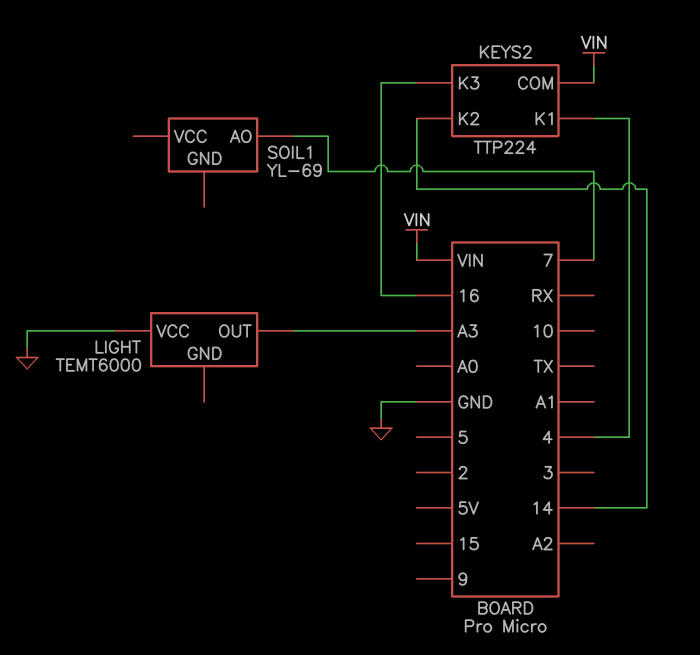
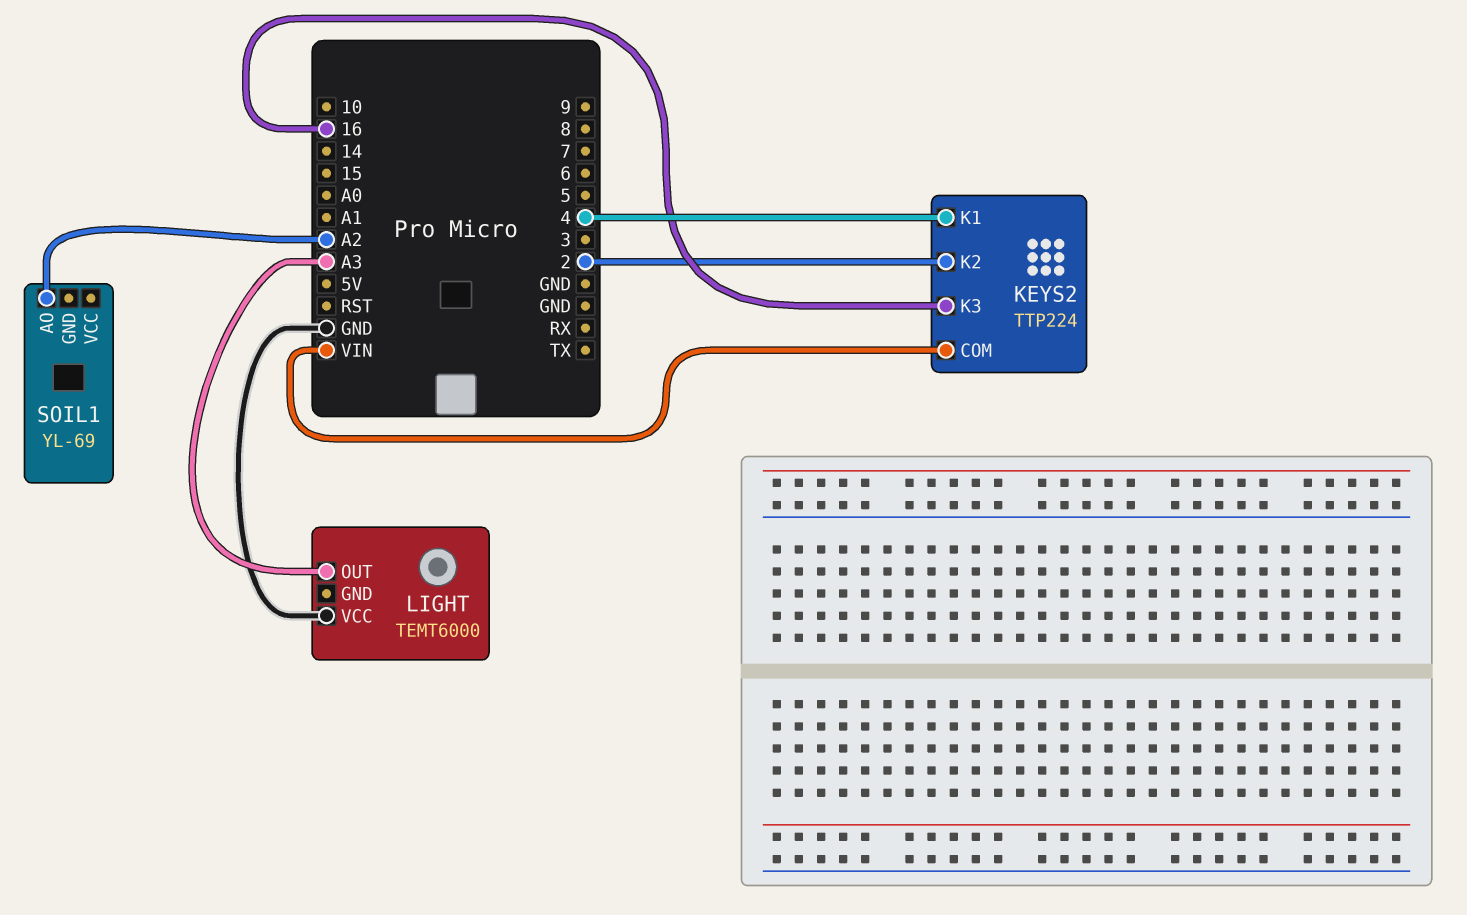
KEYS2 pin K2: 14 -> 2
SOIL1 pin AO: 7 -> A2

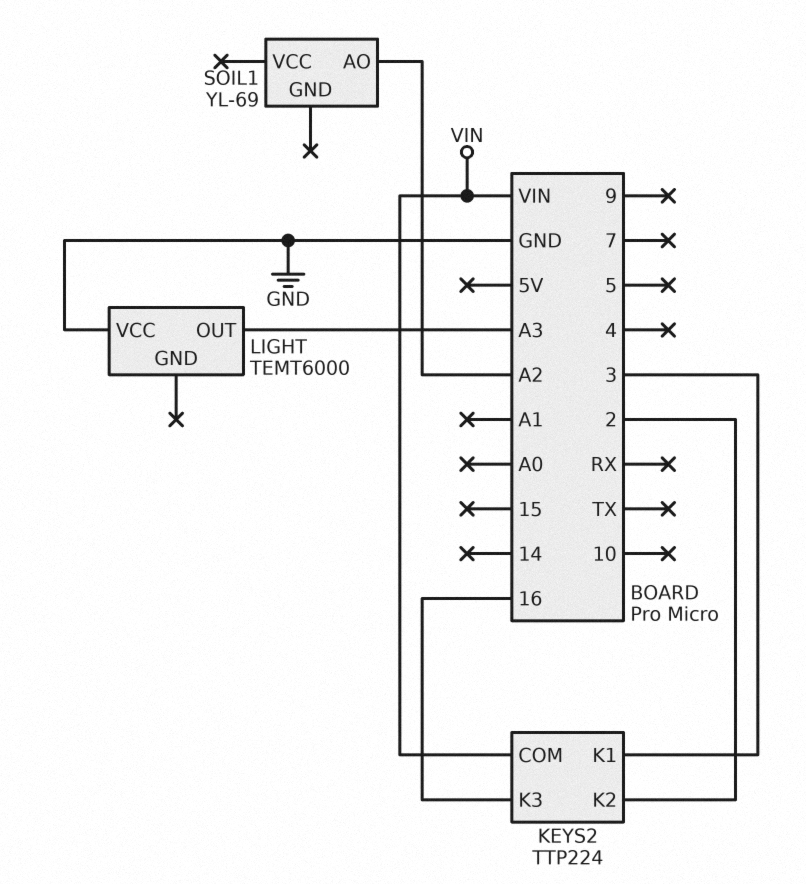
KEYS2 pin K1: 4 -> 3

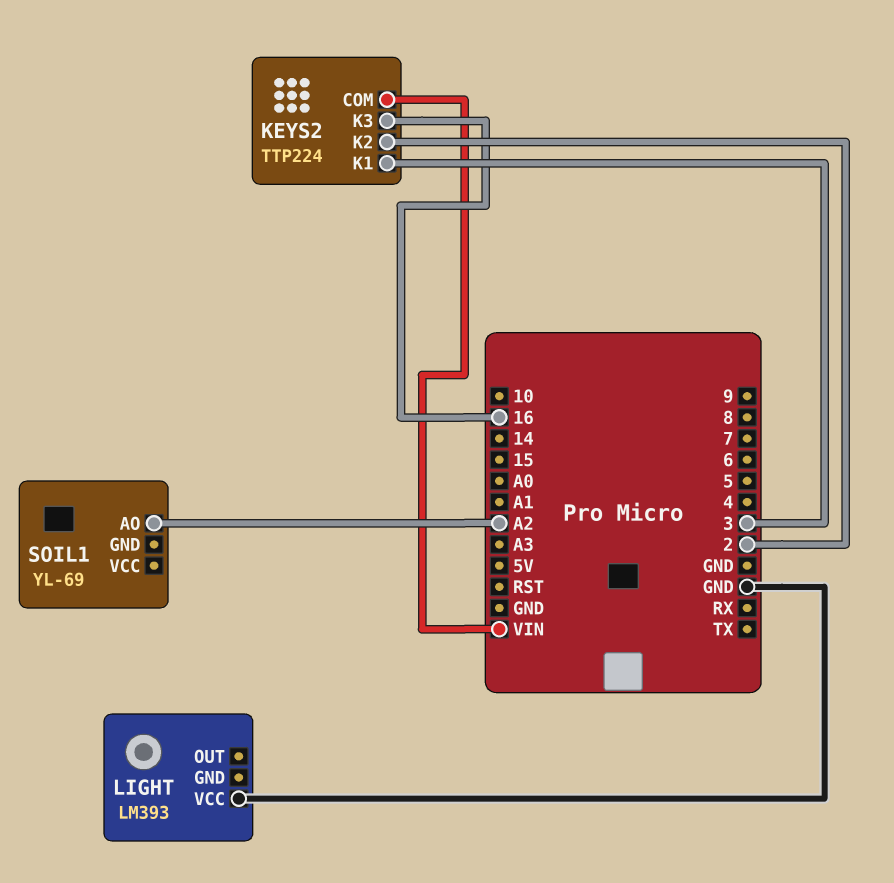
LIGHT: TEMT6000 -> LM393
LIGHT pin OUT: A3 -> none

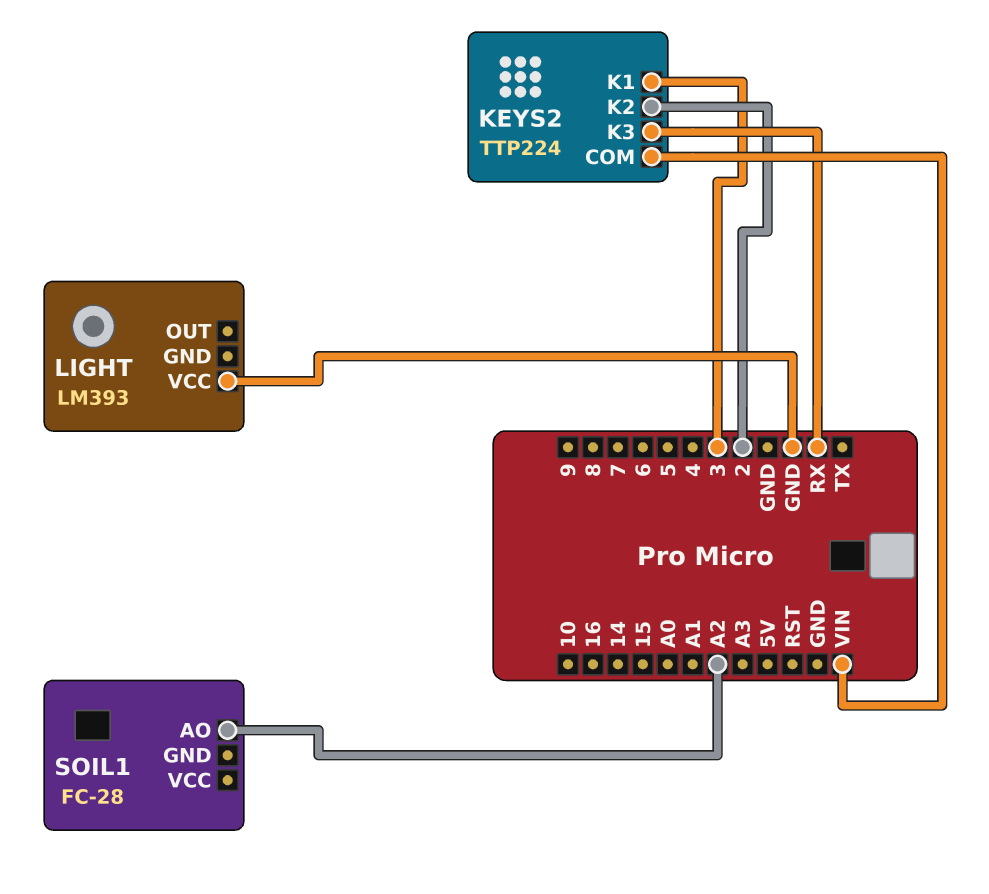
KEYS2 pin K3: 16 -> RX
SOIL1: YL-69 -> FC-28

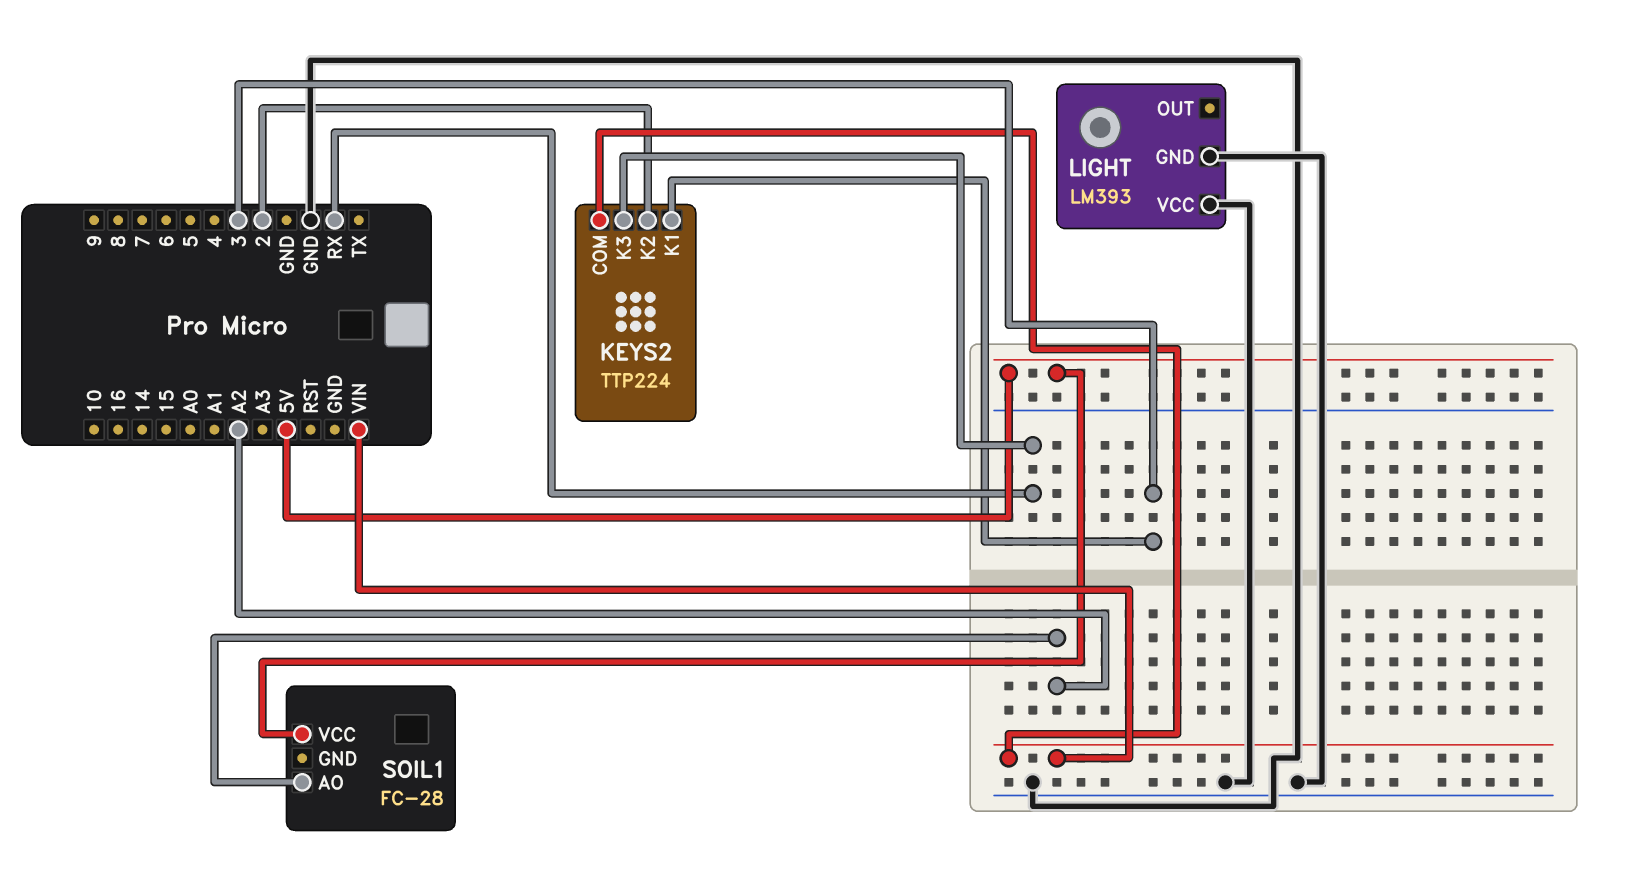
LIGHT pin GND: none -> GND
SOIL1 pin VCC: none -> 5V

